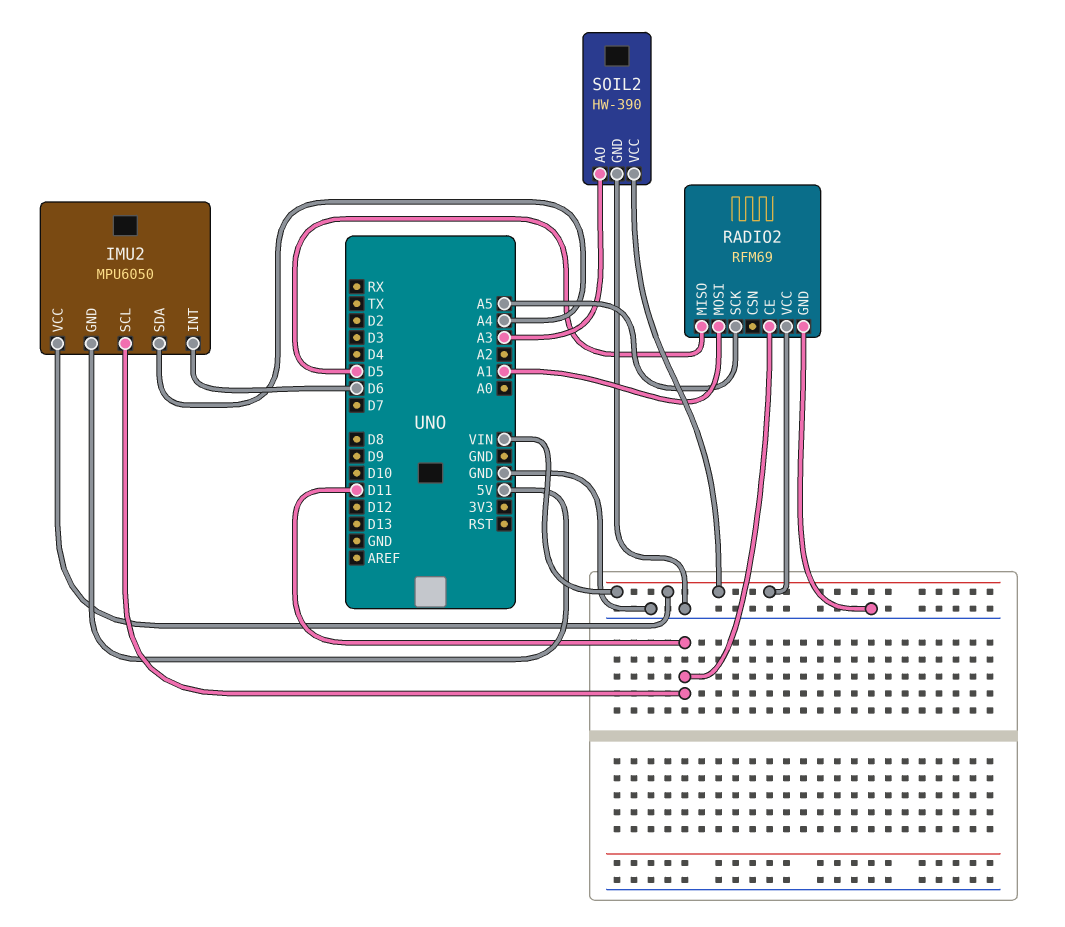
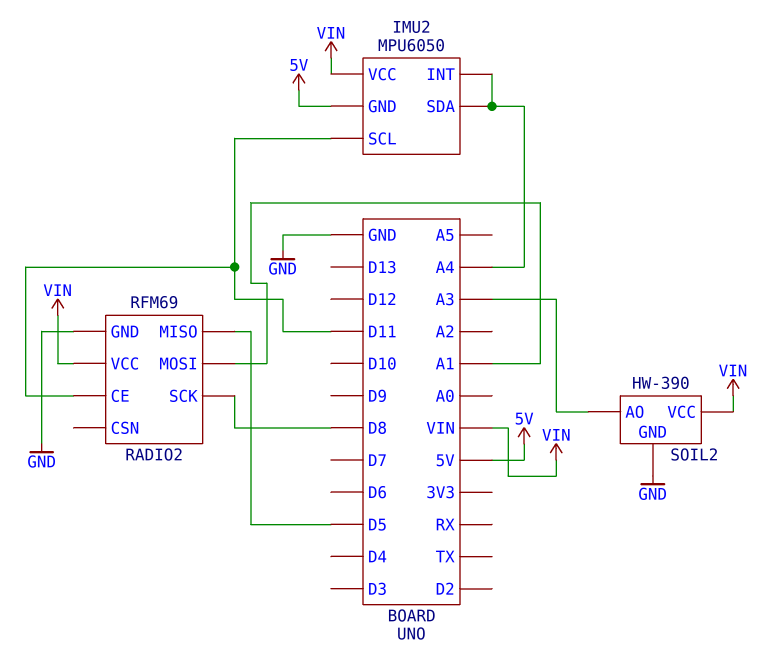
IMU2 pin INT: D6 -> A4
RADIO2 pin SCK: A5 -> D8

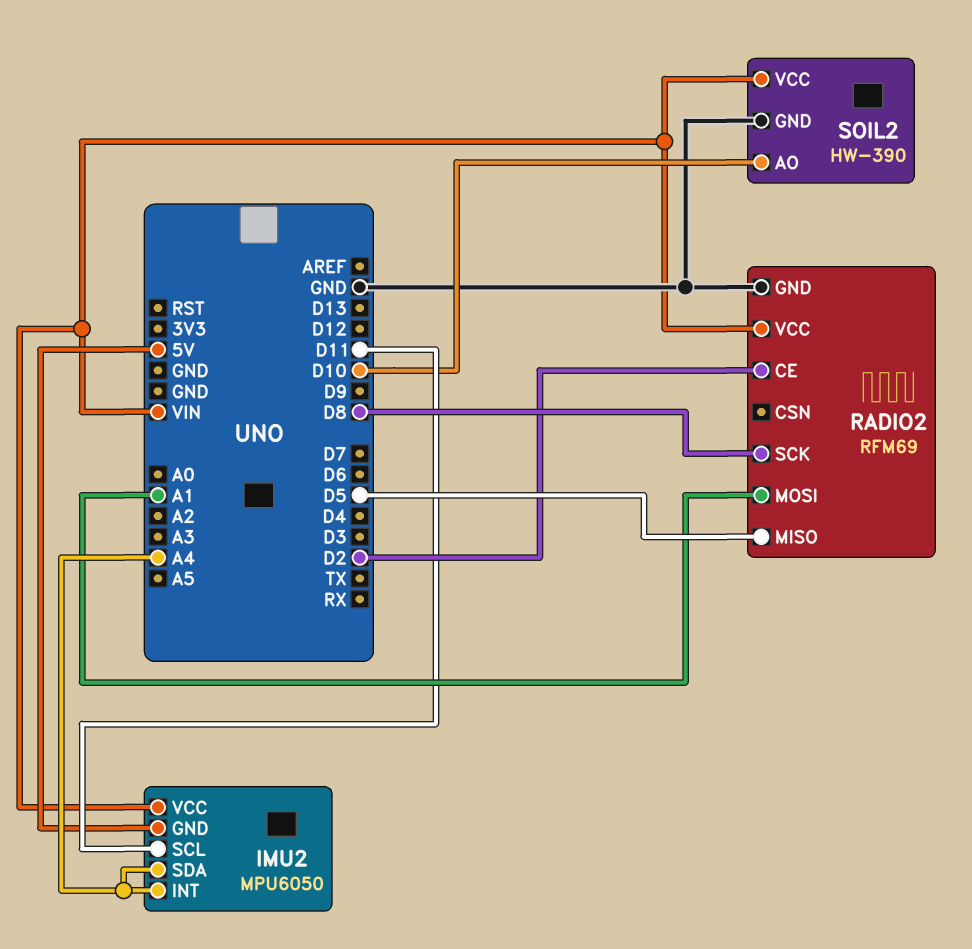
RADIO2 pin CE: D11 -> D2
SOIL2 pin AO: A3 -> D10

